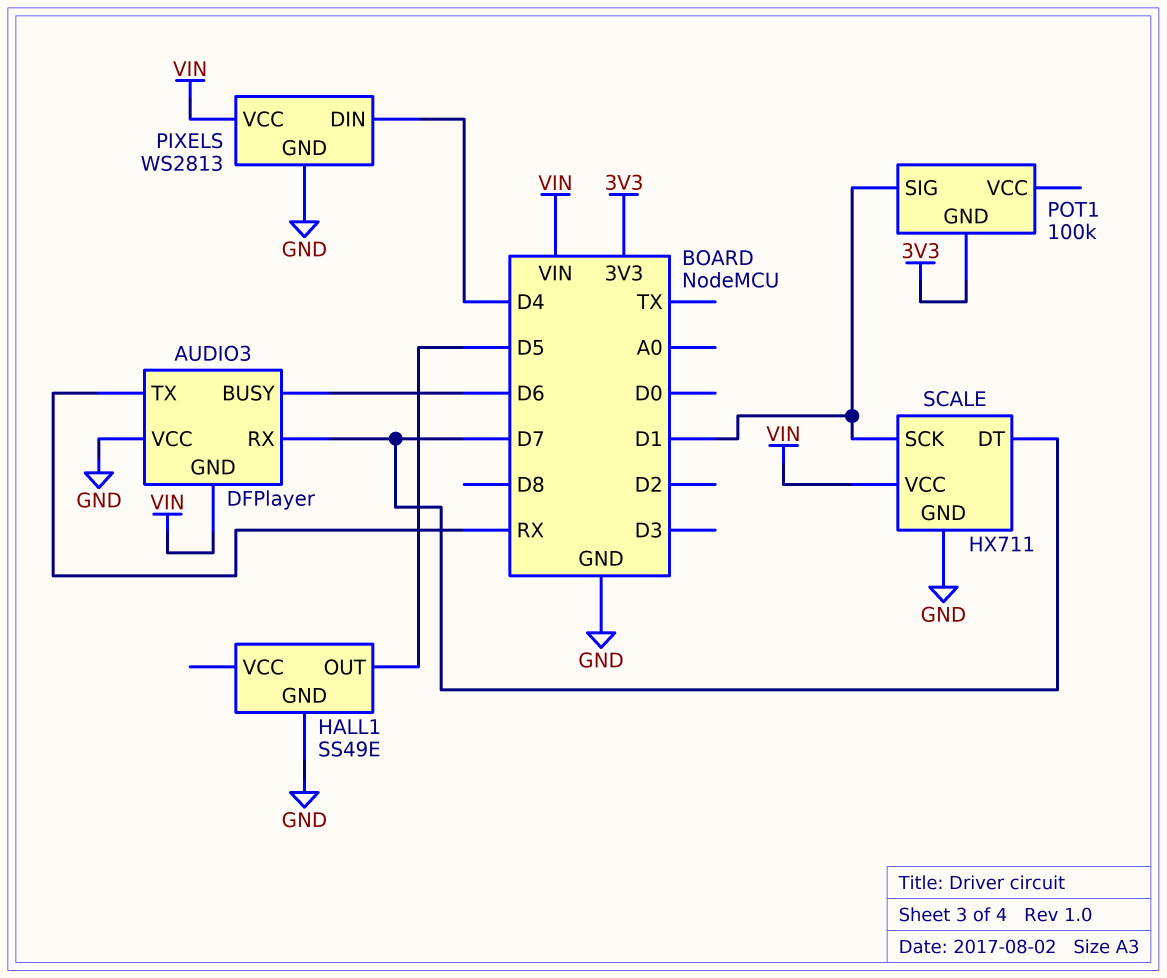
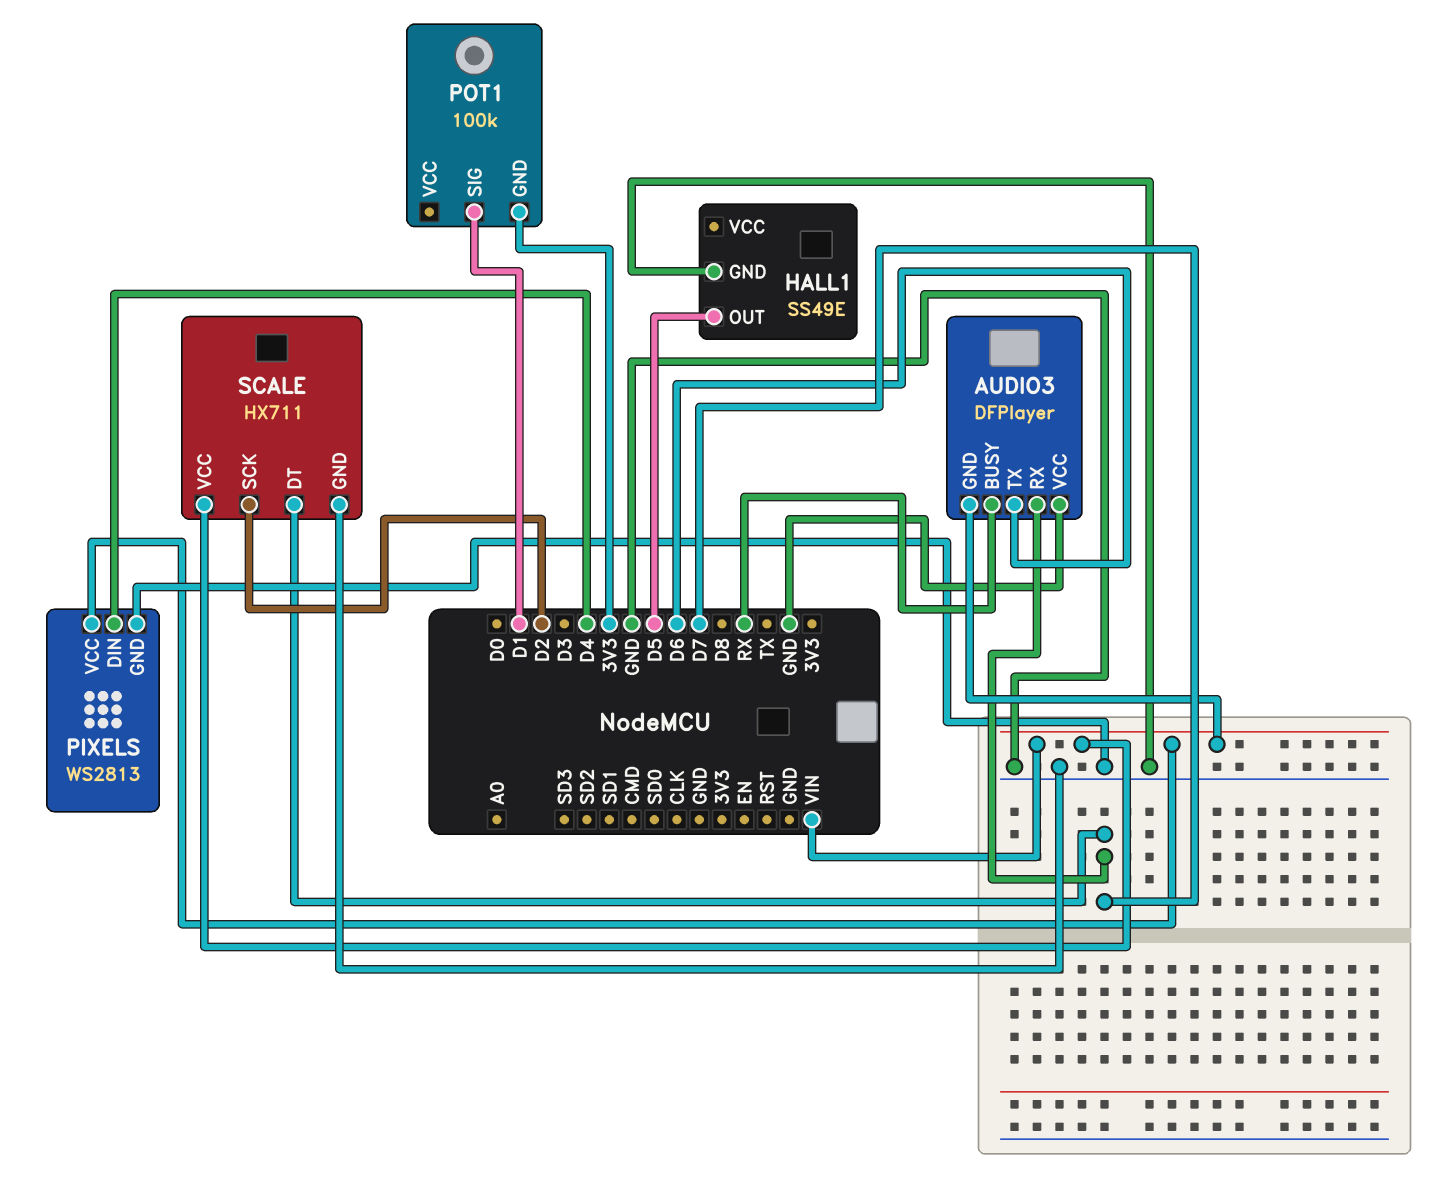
AUDIO3 pin BUSY: D6 -> RX
AUDIO3 pin TX: RX -> D6
SCALE pin SCK: D1 -> D2

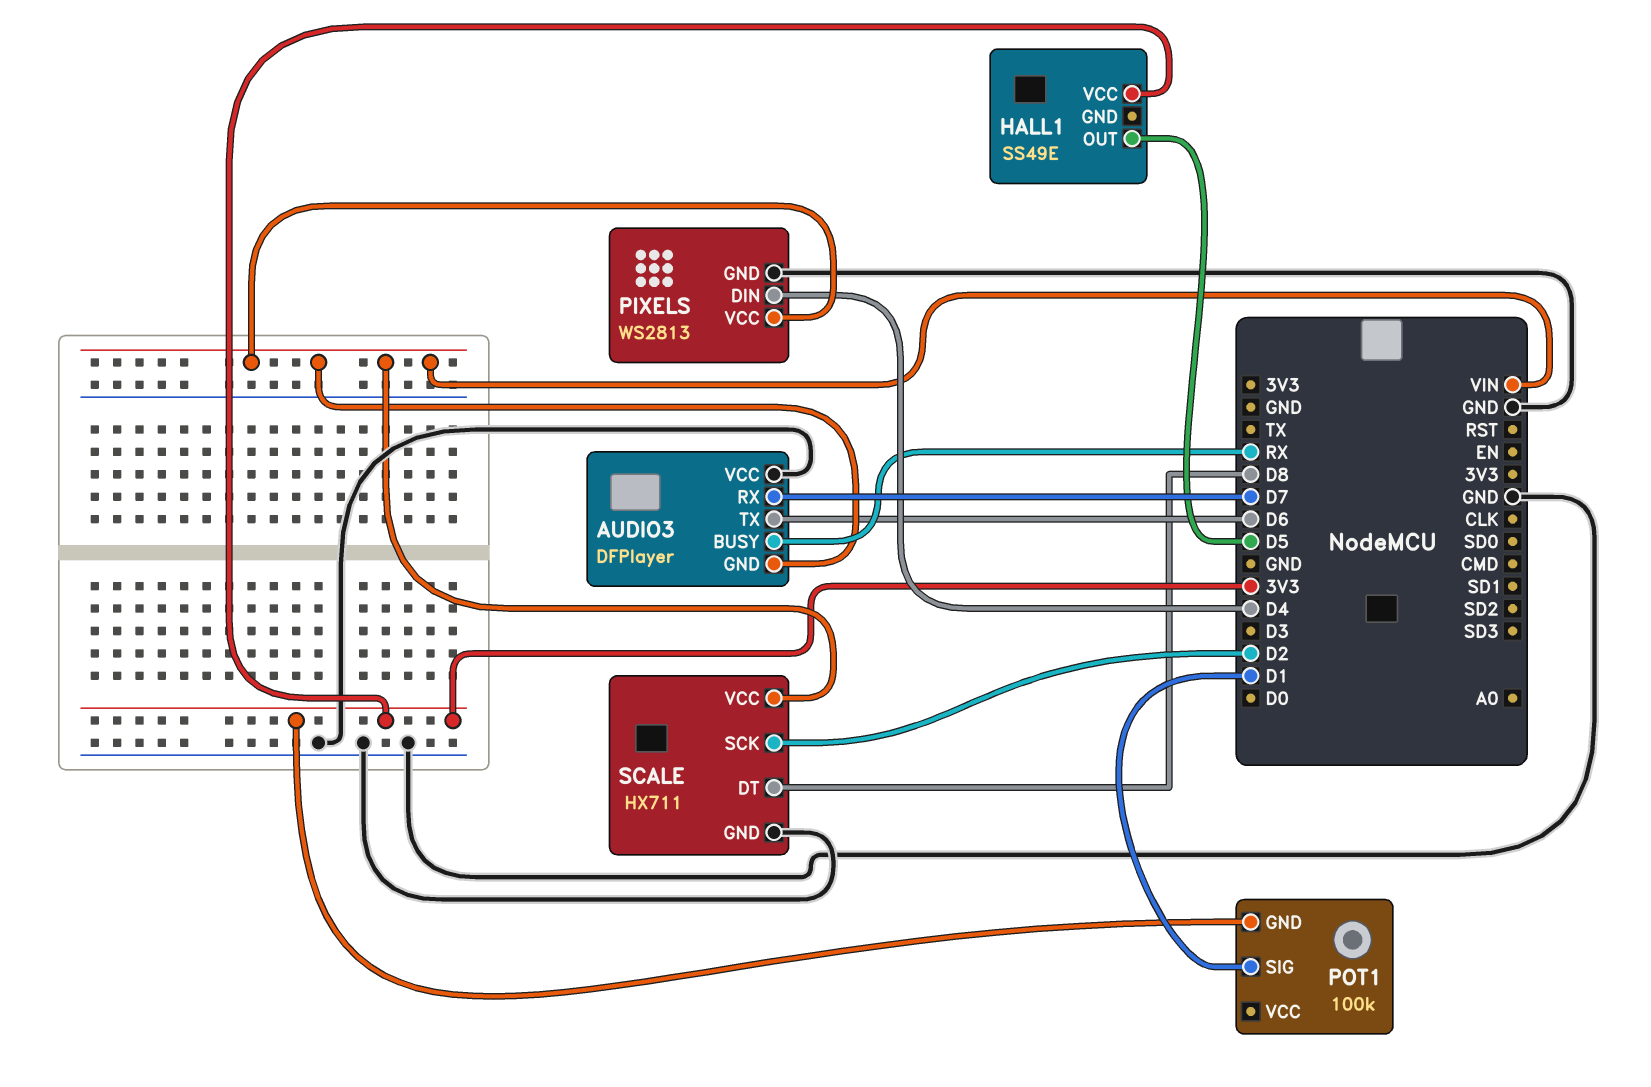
HALL1 pin GND: GND -> none
HALL1 pin VCC: none -> 3V3
SCALE pin DT: D7 -> D8

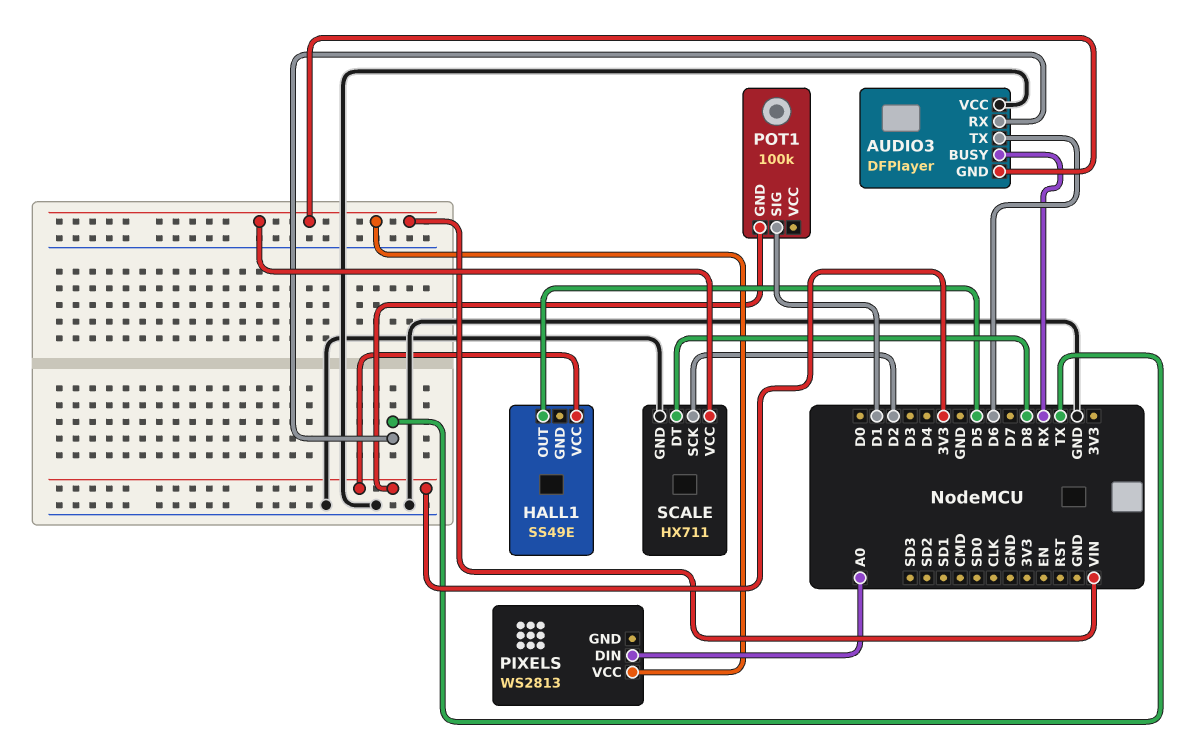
AUDIO3 pin RX: D7 -> TX
PIXELS pin DIN: D4 -> A0
PIXELS pin GND: GND -> none

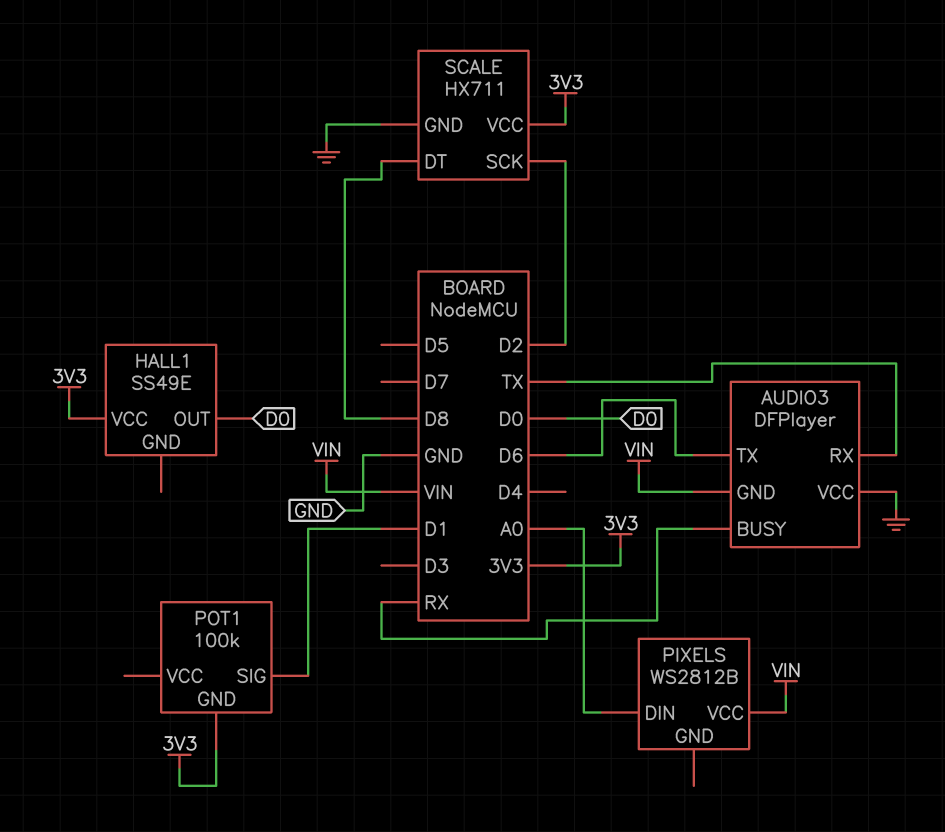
HALL1 pin OUT: D5 -> D0
PIXELS: WS2813 -> WS2812B
SCALE pin VCC: VIN -> 3V3

